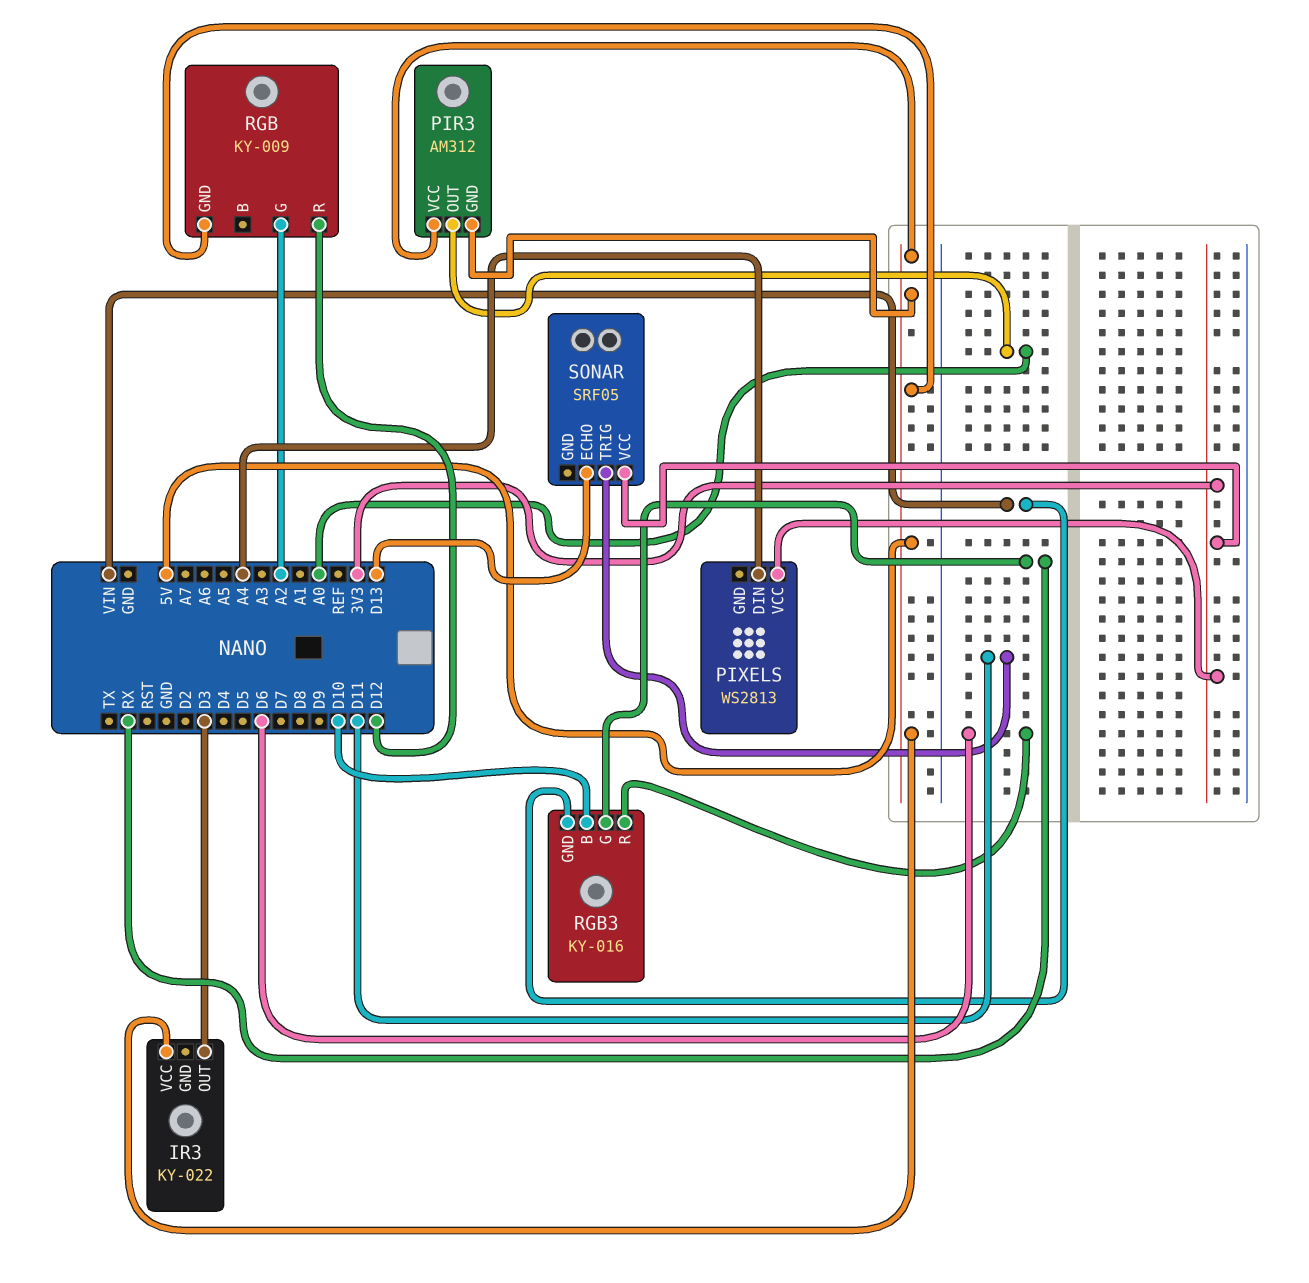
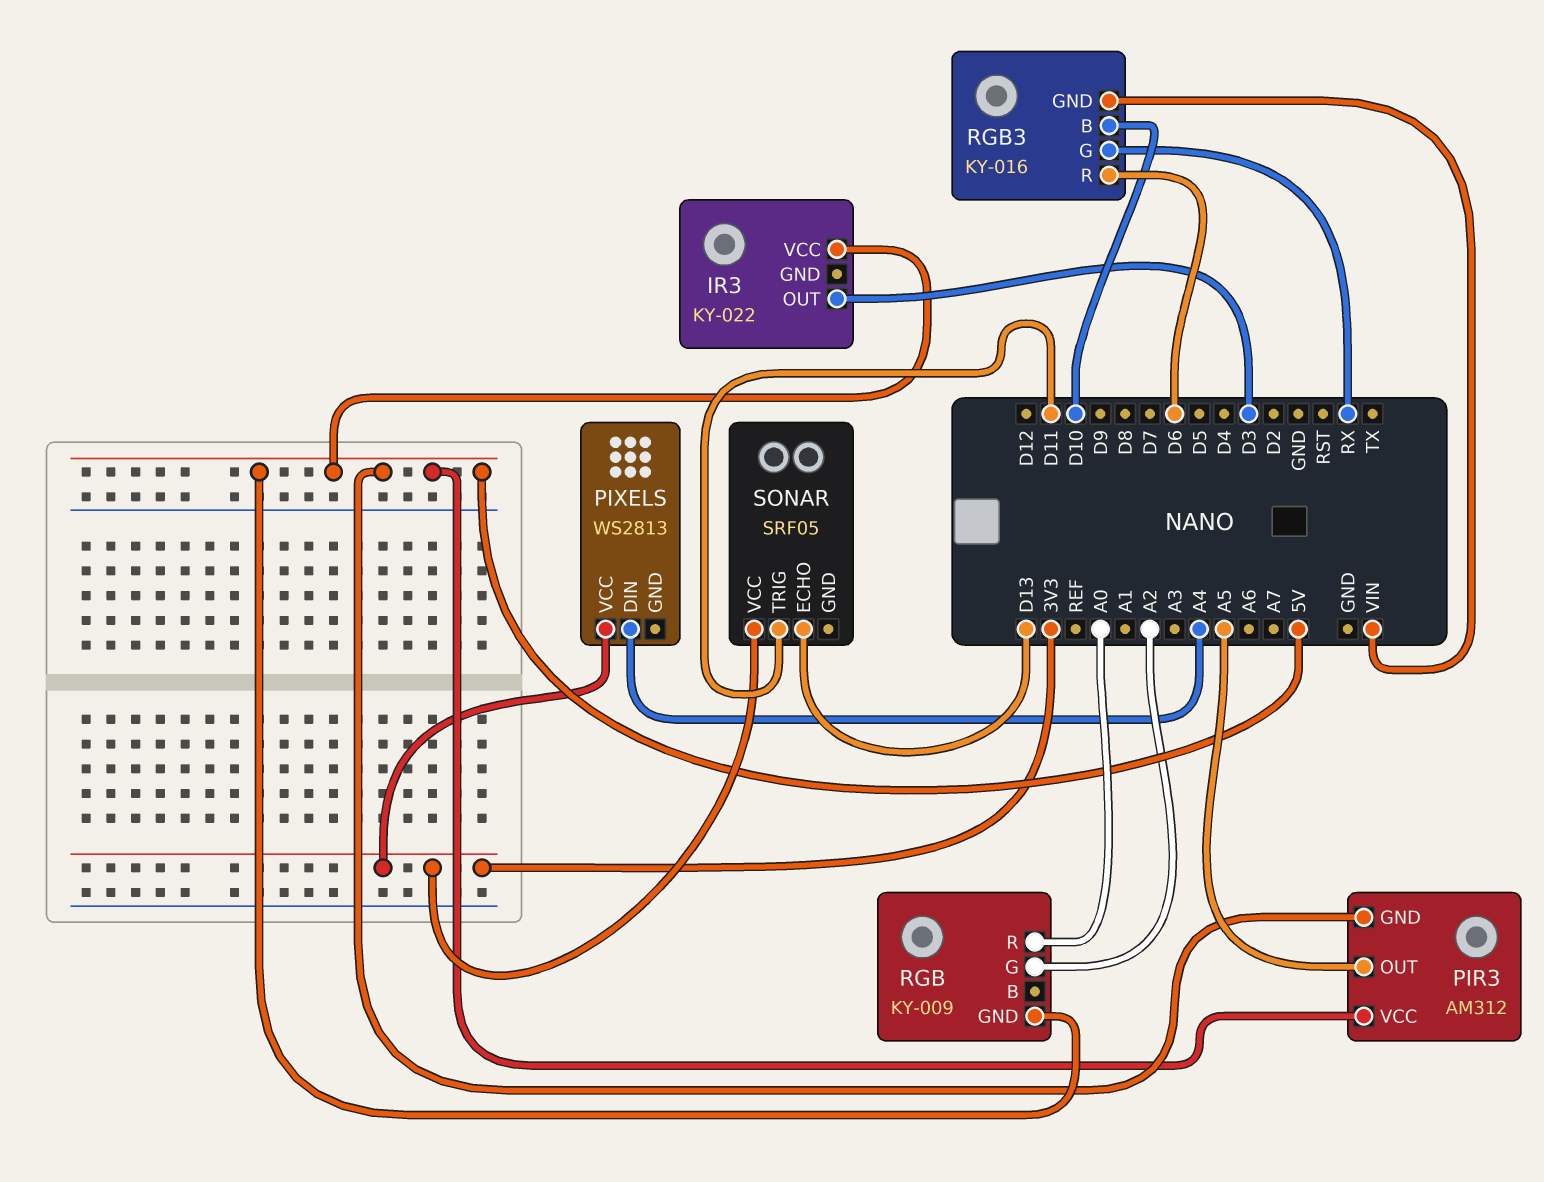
PIR3 pin OUT: A0 -> A5
RGB pin R: D12 -> A0

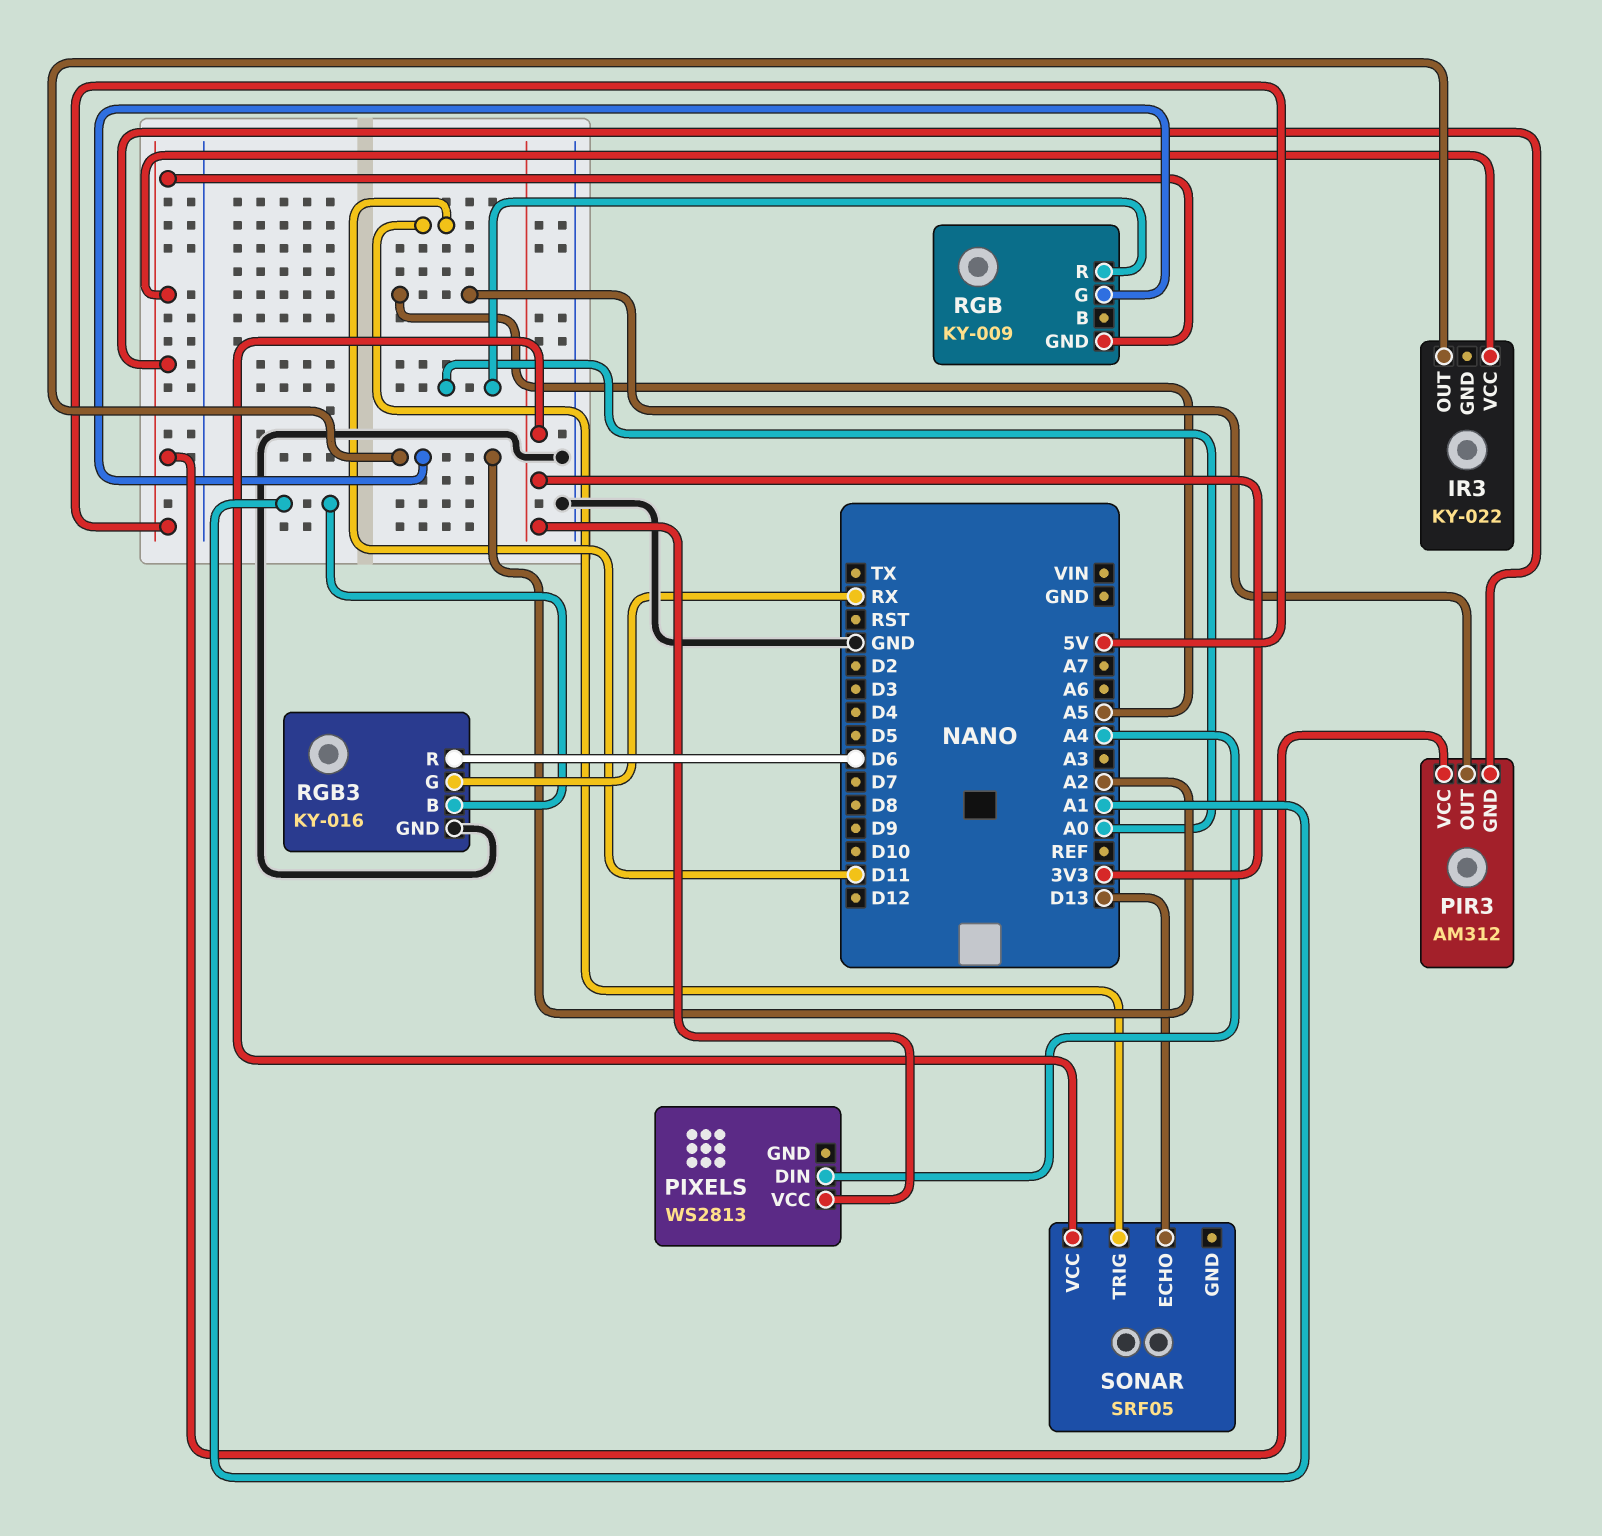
IR3 pin OUT: D3 -> A2
RGB3 pin B: D10 -> A1
RGB3 pin GND: VIN -> GND

